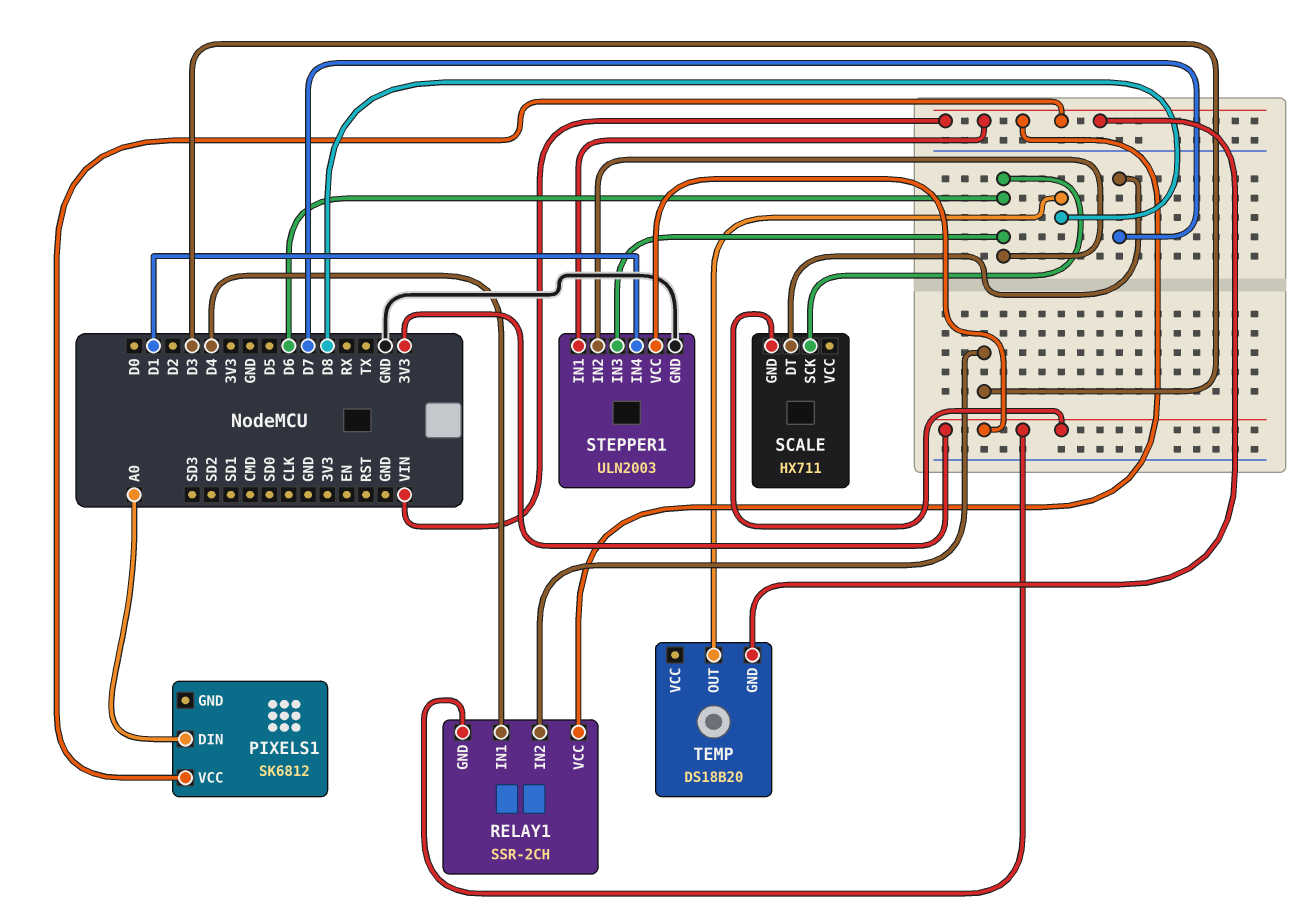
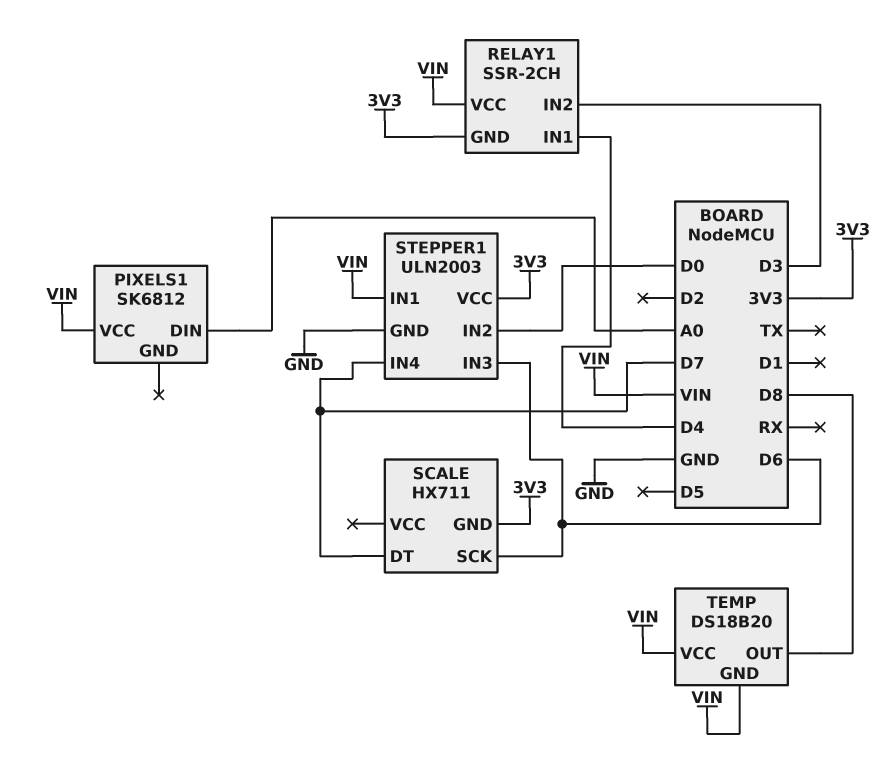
STEPPER1 pin IN2: D6 -> D0
STEPPER1 pin IN4: D1 -> D7
TEMP pin VCC: none -> VIN

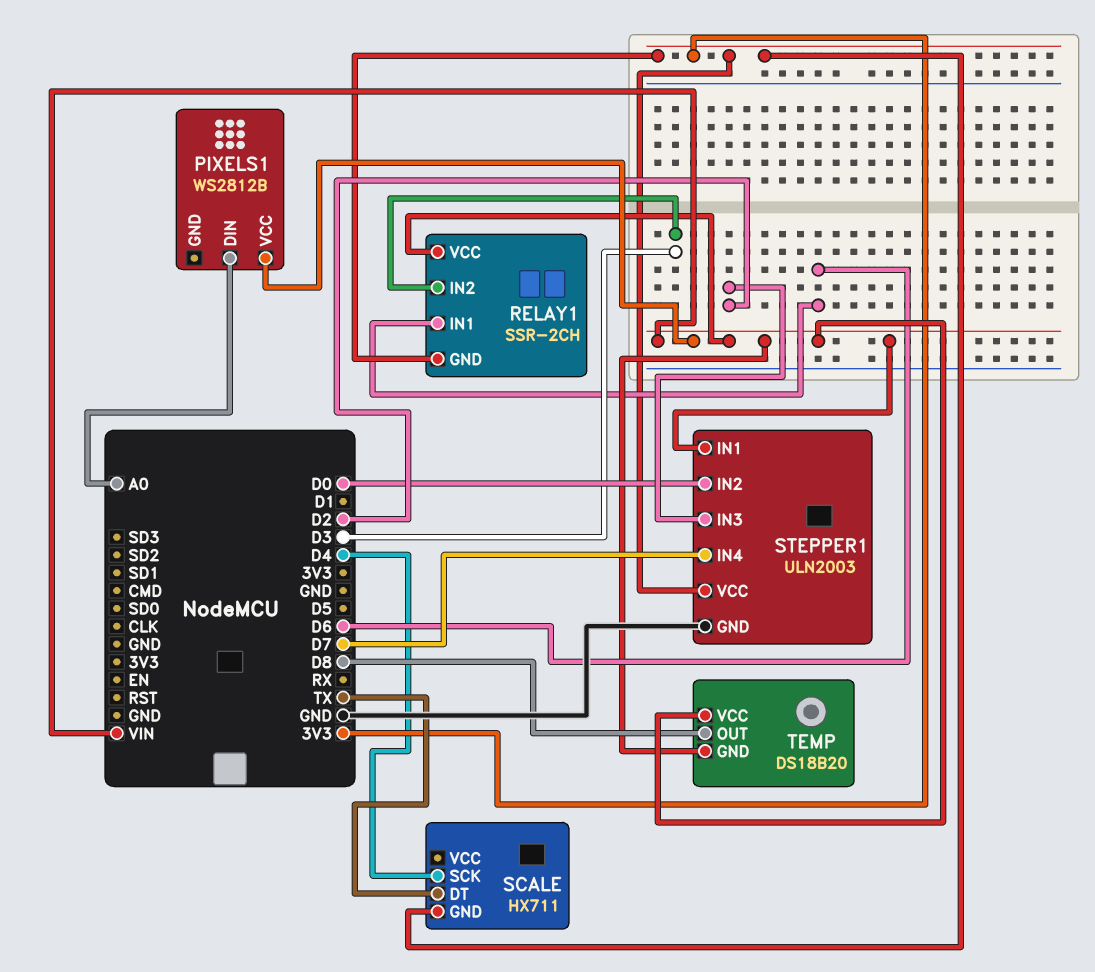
PIXELS1: SK6812 -> WS2812B
RELAY1 pin IN1: D4 -> D6
SCALE pin DT: D7 -> TX
SCALE pin SCK: D6 -> D4
STEPPER1 pin IN3: D6 -> D2

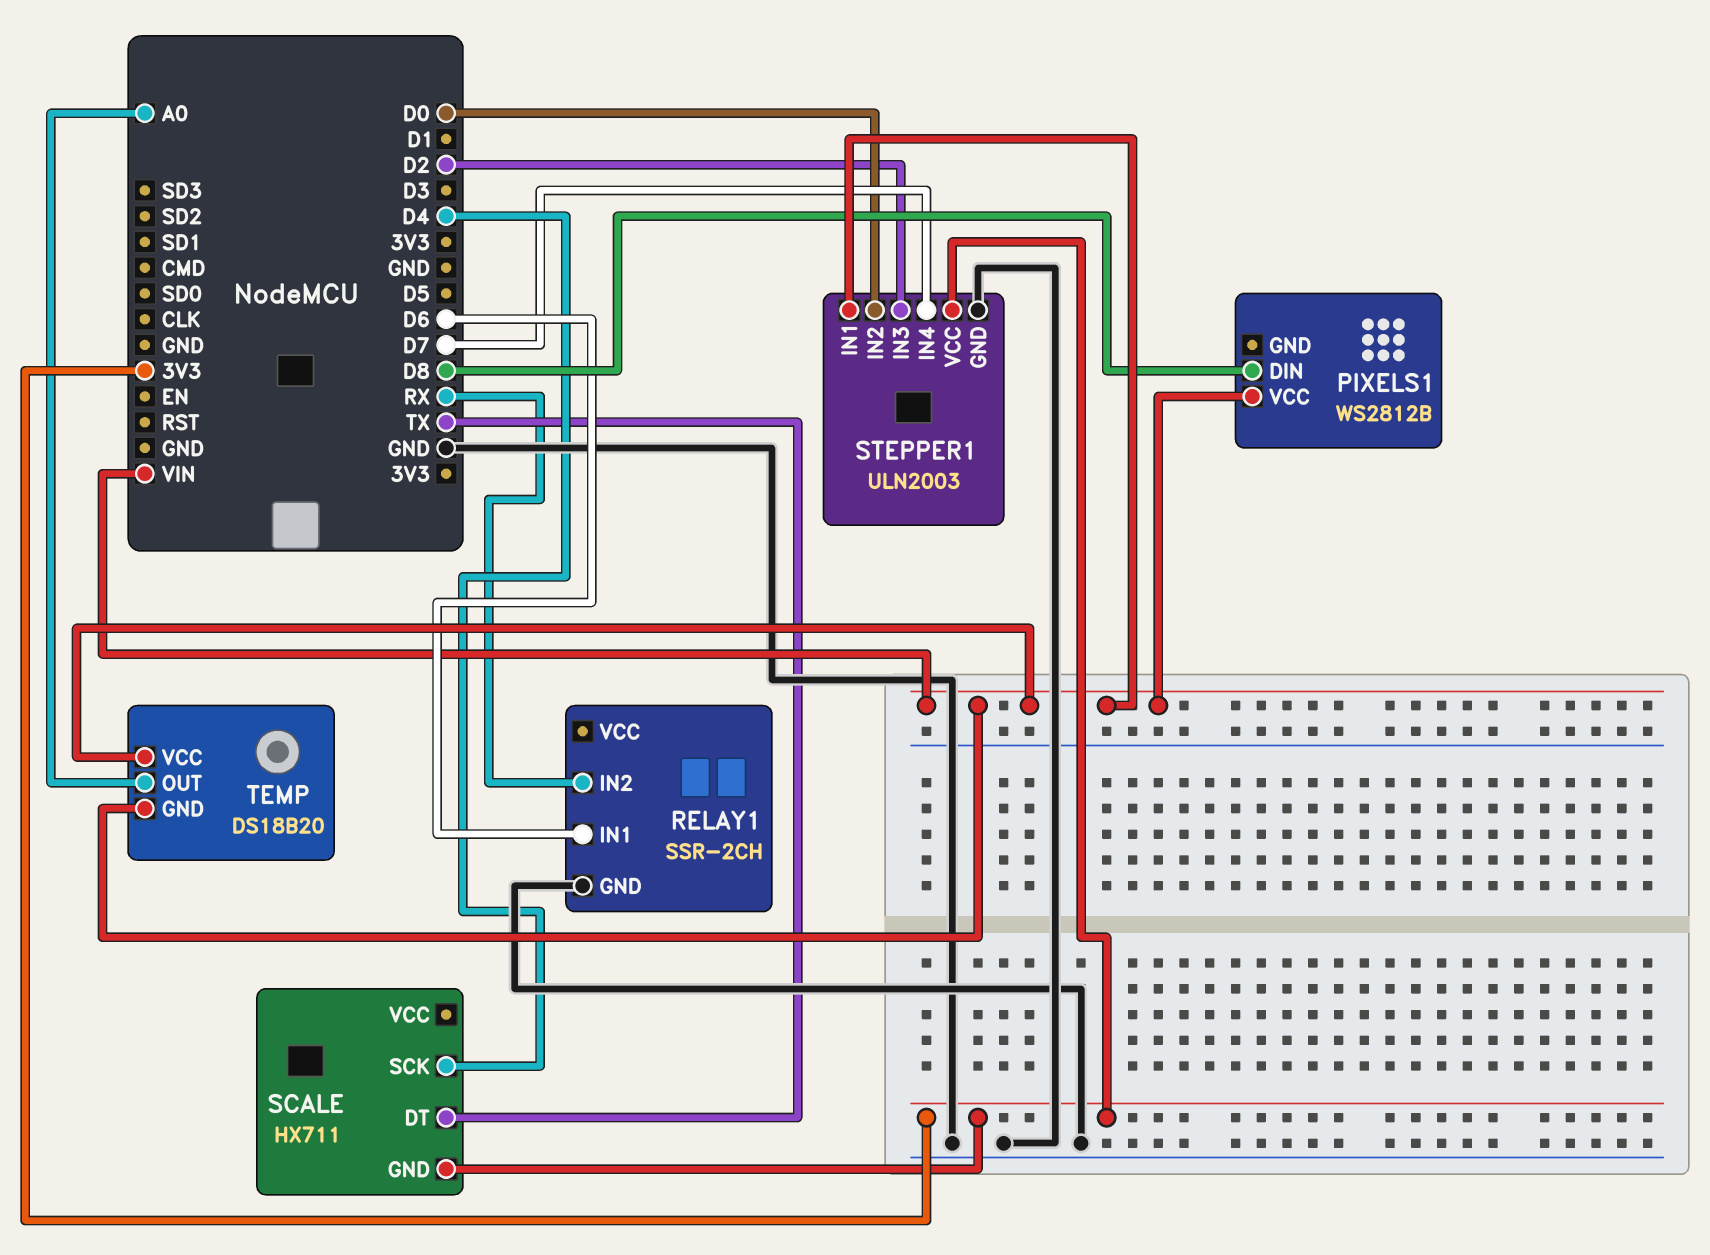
PIXELS1 pin DIN: A0 -> D8
RELAY1 pin GND: 3V3 -> GND
RELAY1 pin IN2: D3 -> RX
RELAY1 pin VCC: VIN -> none
TEMP pin OUT: D8 -> A0

